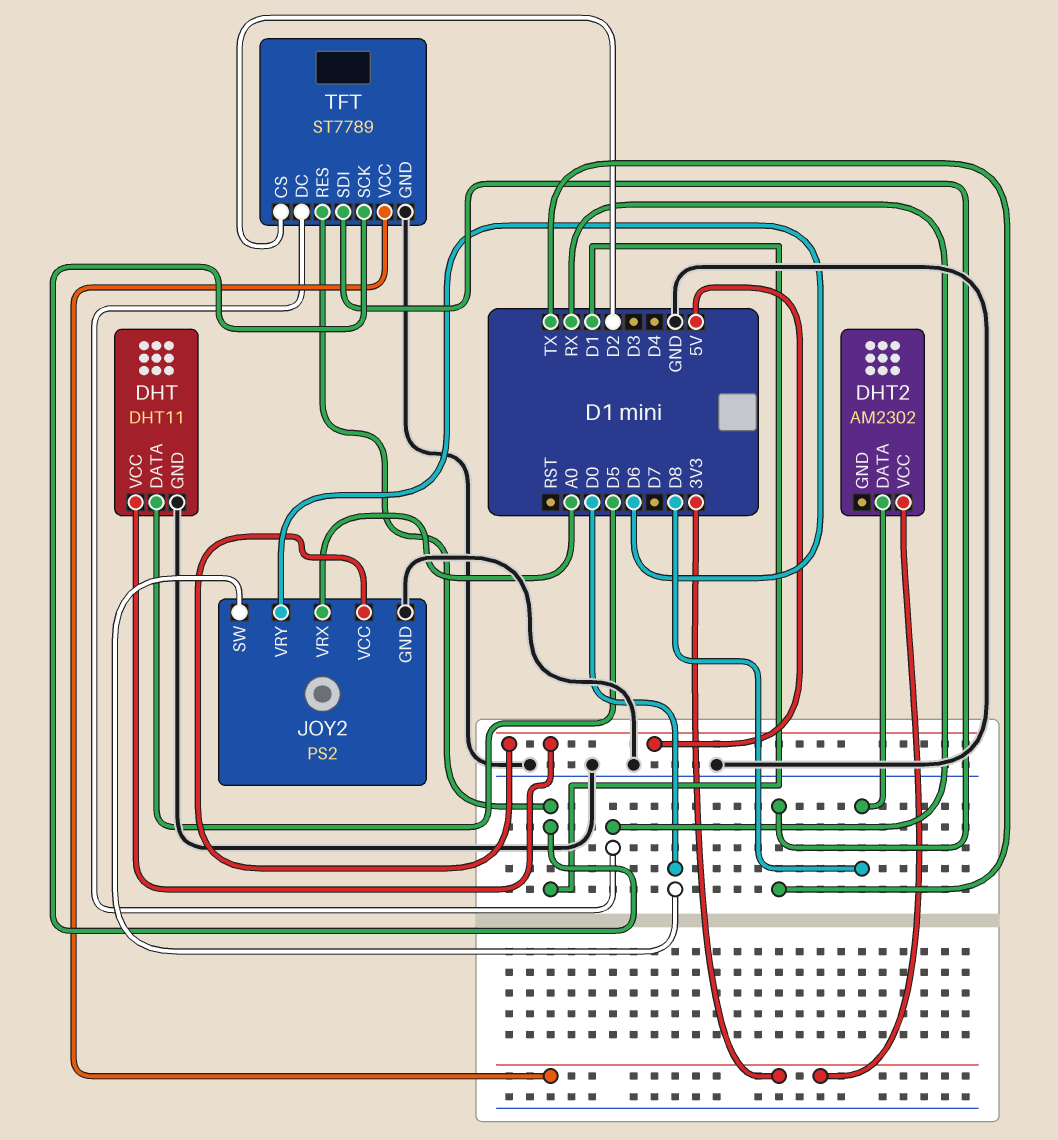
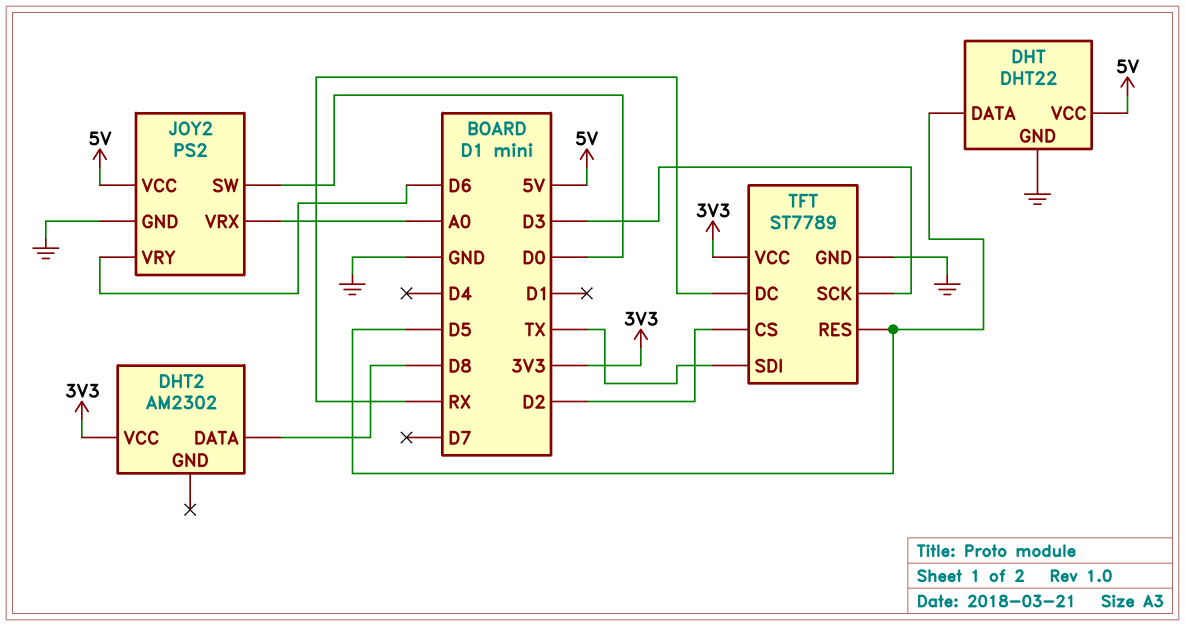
DHT: DHT11 -> DHT22
TFT pin RES: D1 -> D5
TFT pin SCK: D1 -> D3

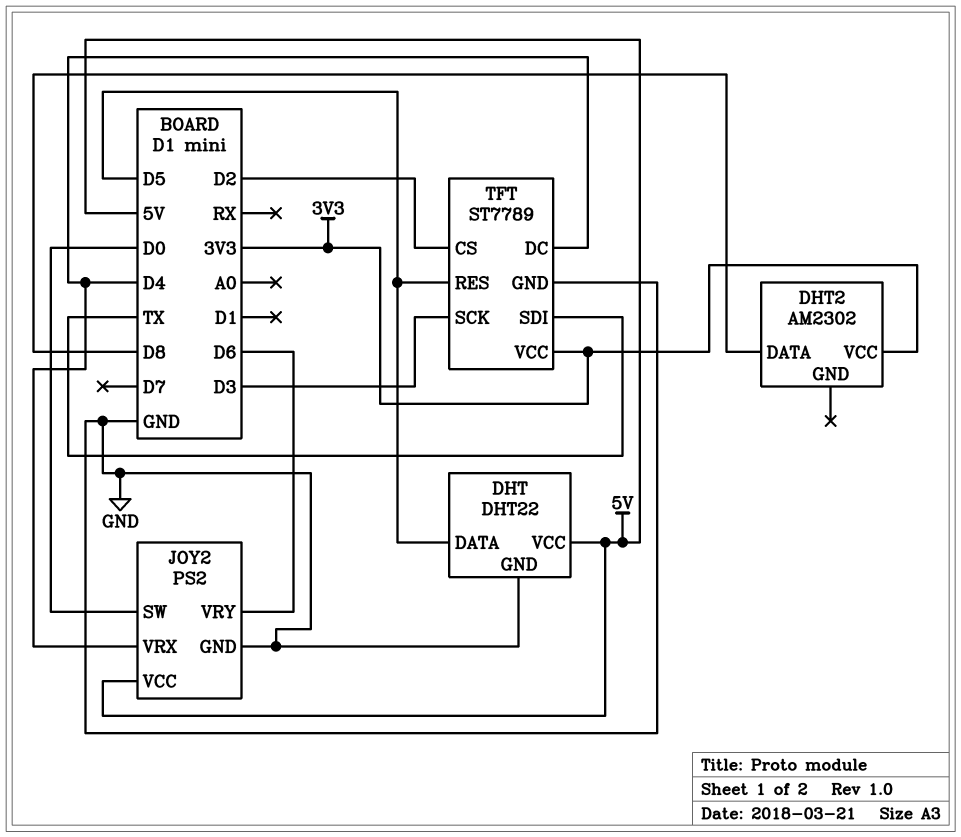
JOY2 pin VRX: A0 -> D4
TFT pin DC: RX -> D4

